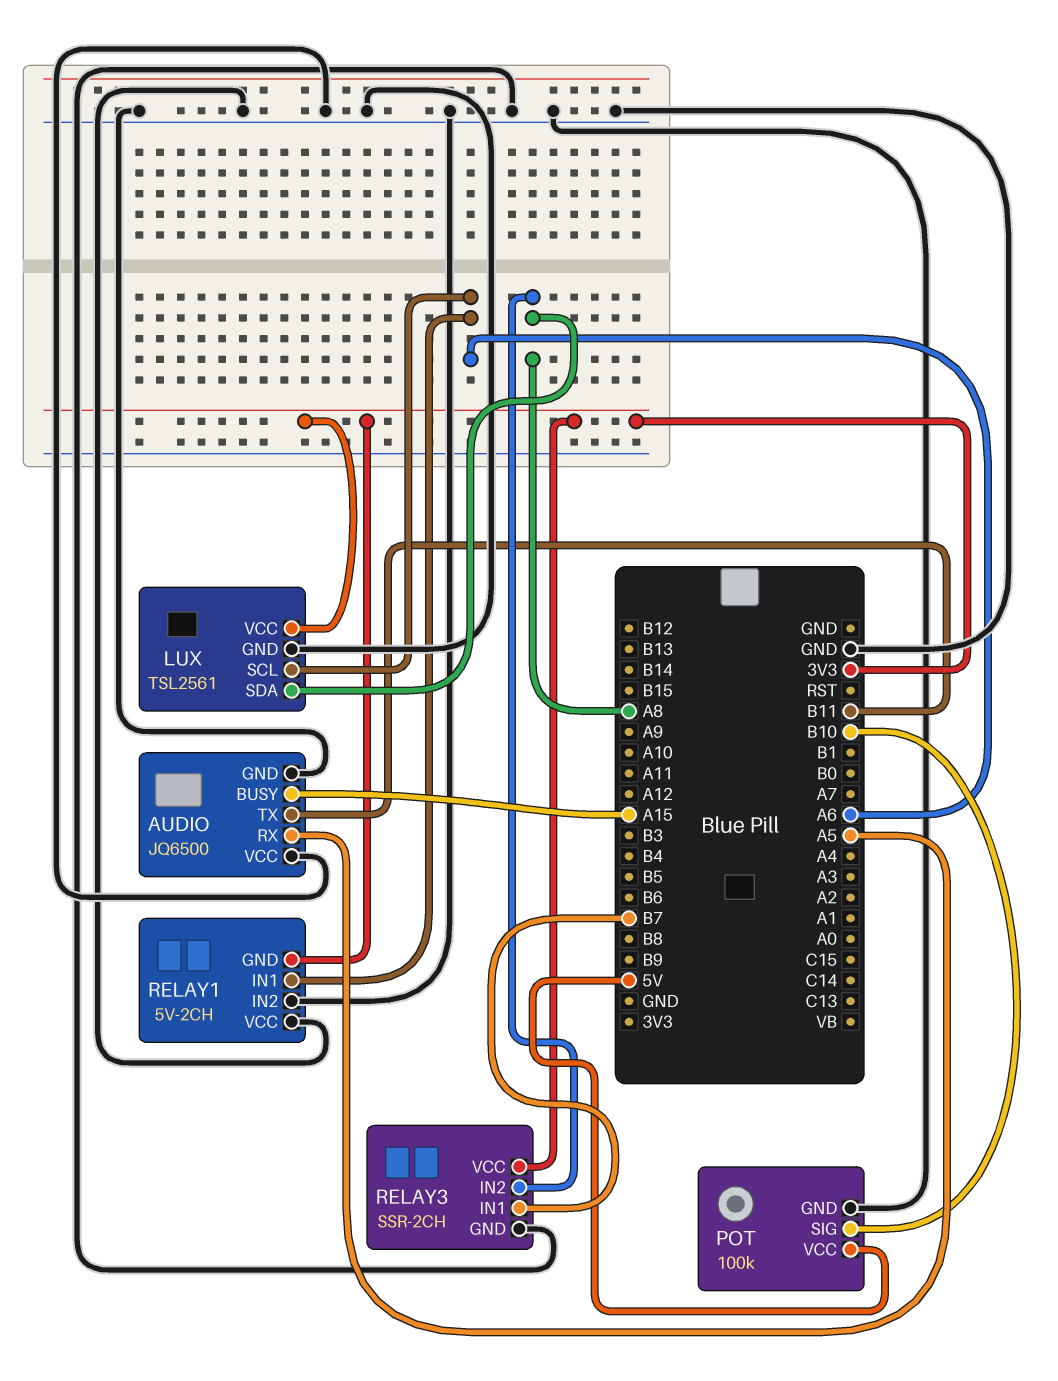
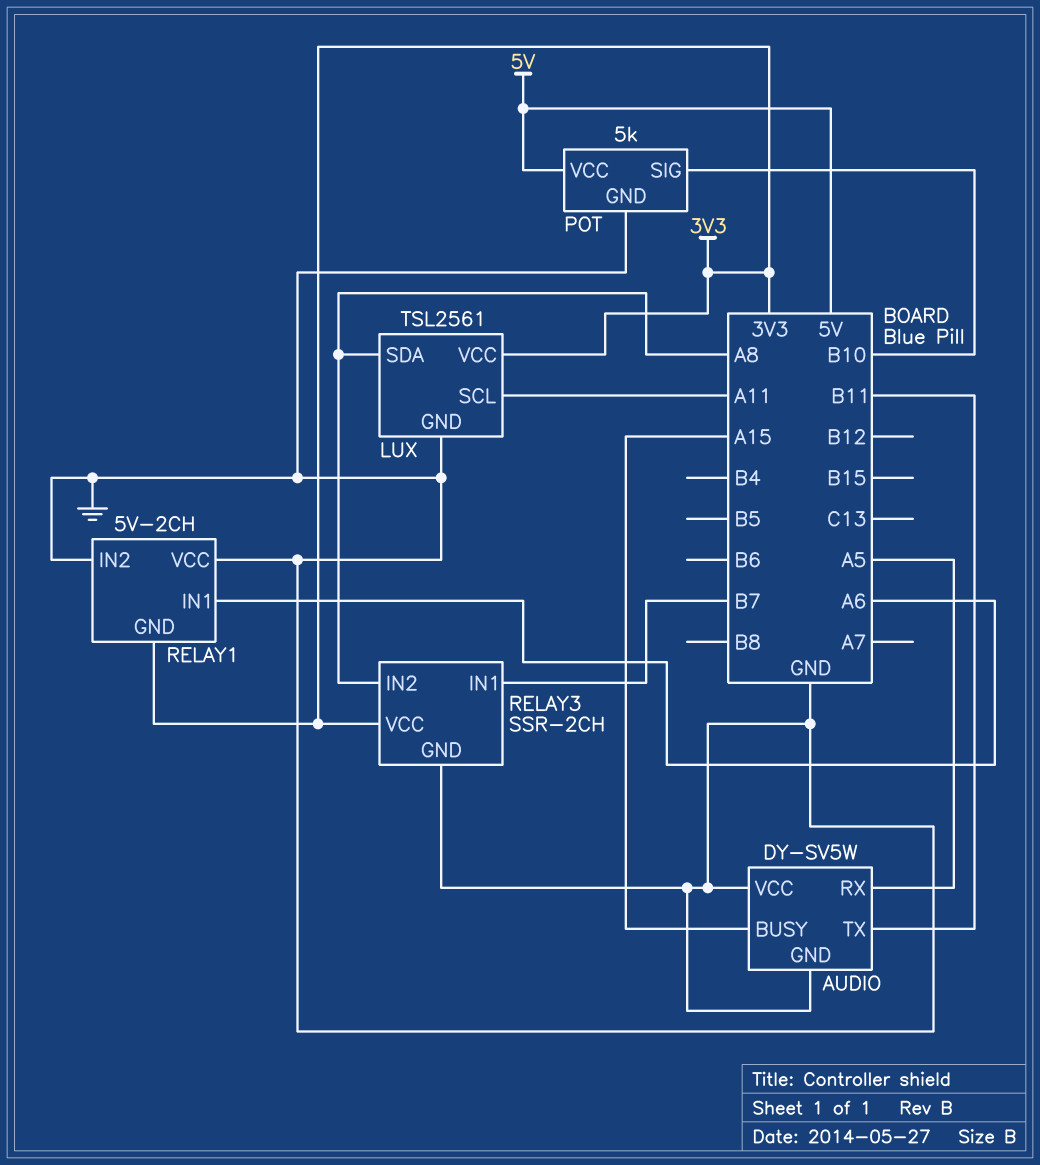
AUDIO: JQ6500 -> DY-SV5W
LUX pin SCL: A6 -> A11
POT: 100k -> 5k

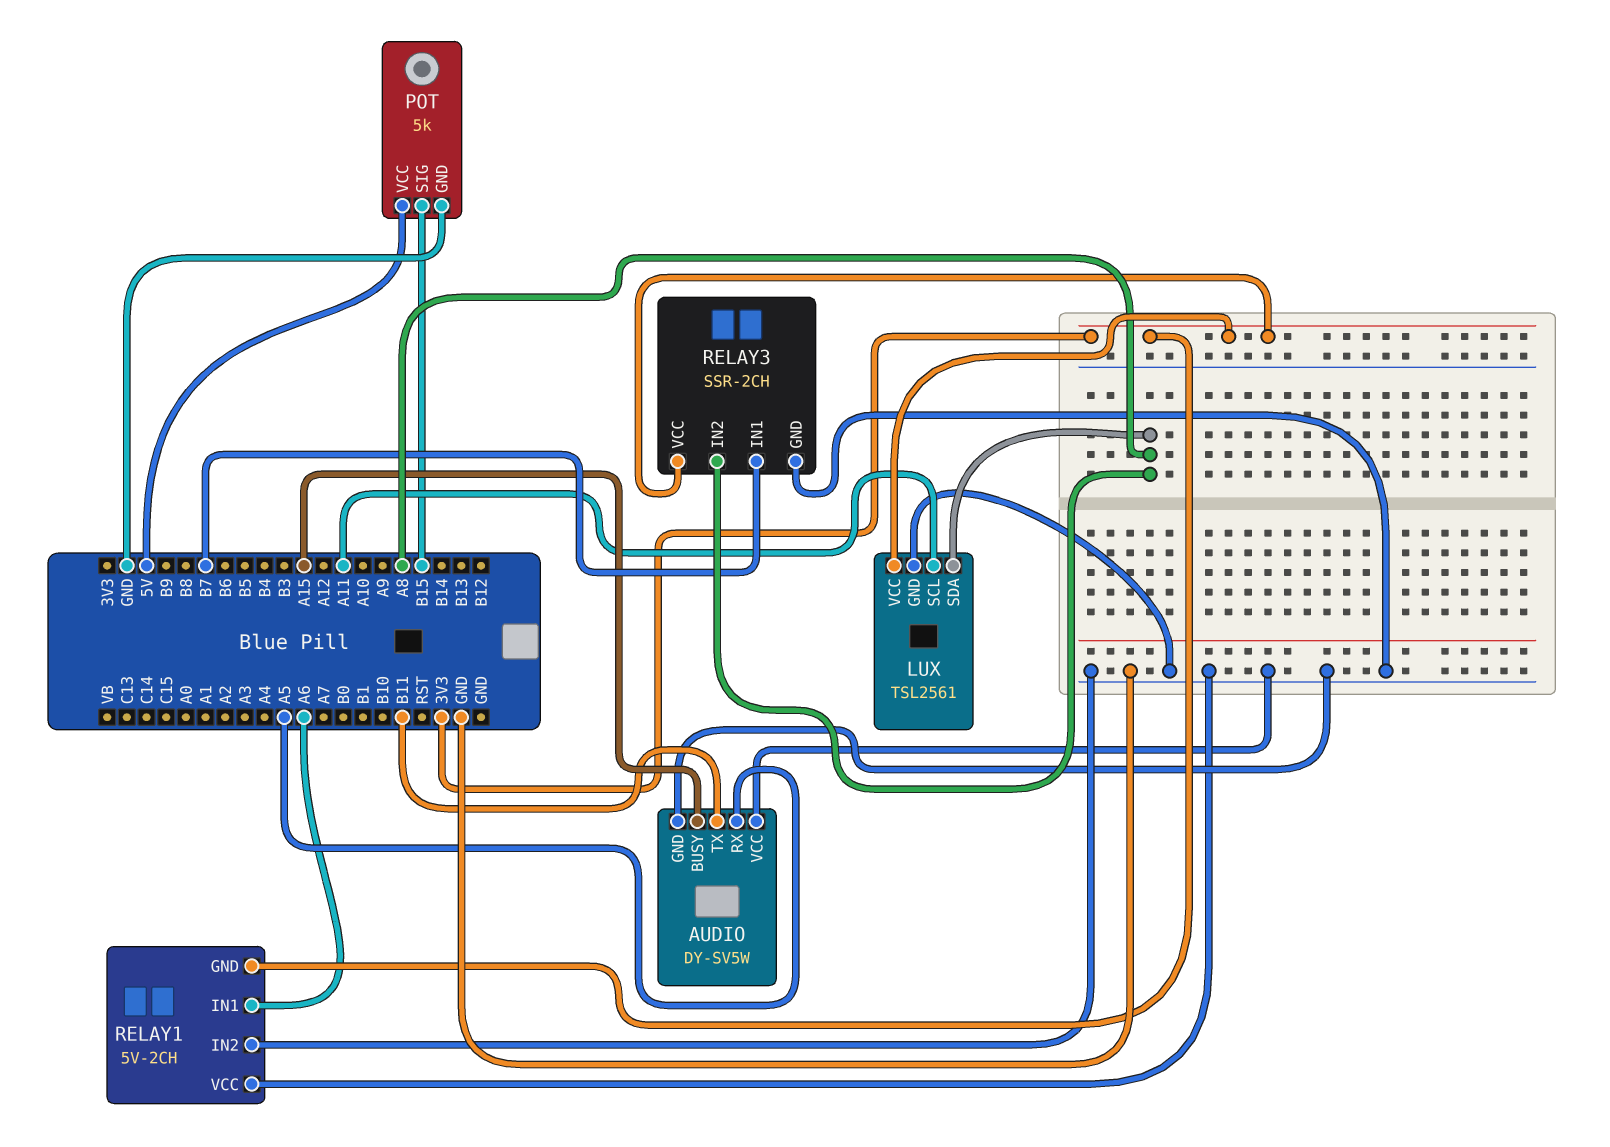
POT pin SIG: B10 -> B15

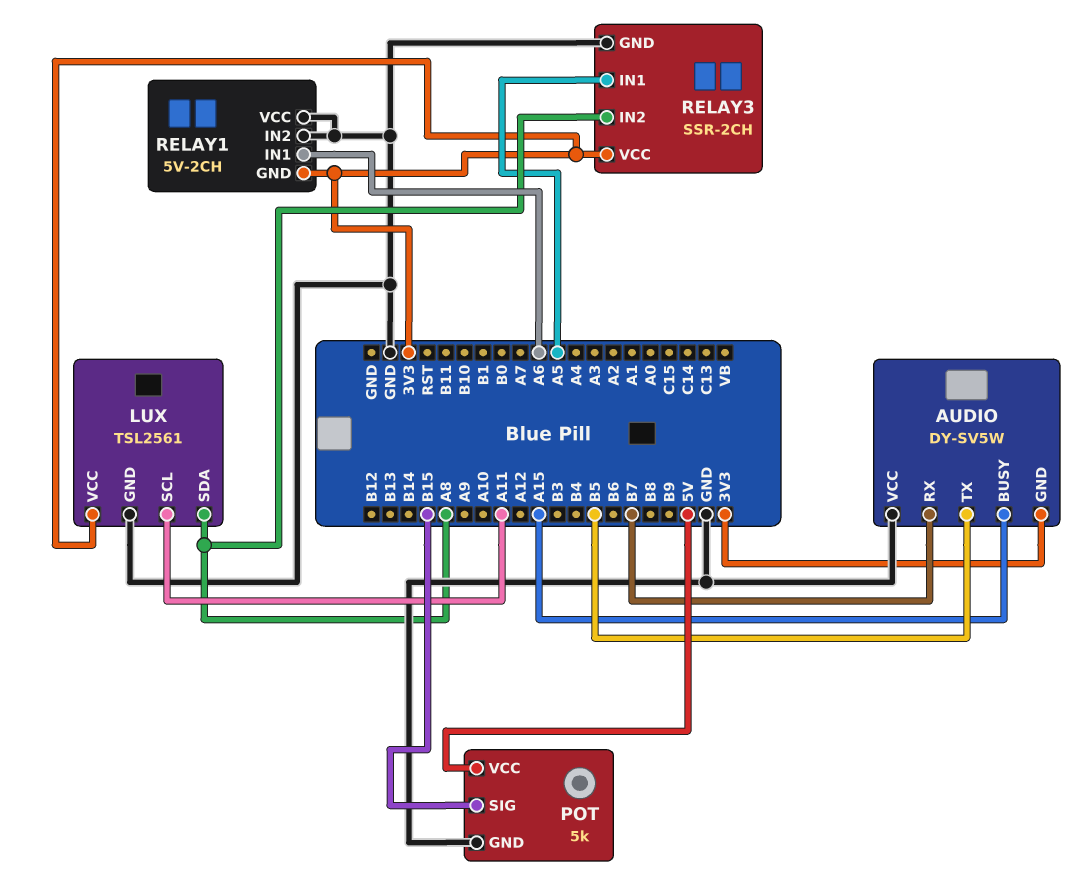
AUDIO pin GND: GND -> 3V3
AUDIO pin RX: A5 -> B7
AUDIO pin TX: B11 -> B5
RELAY3 pin IN1: B7 -> A5

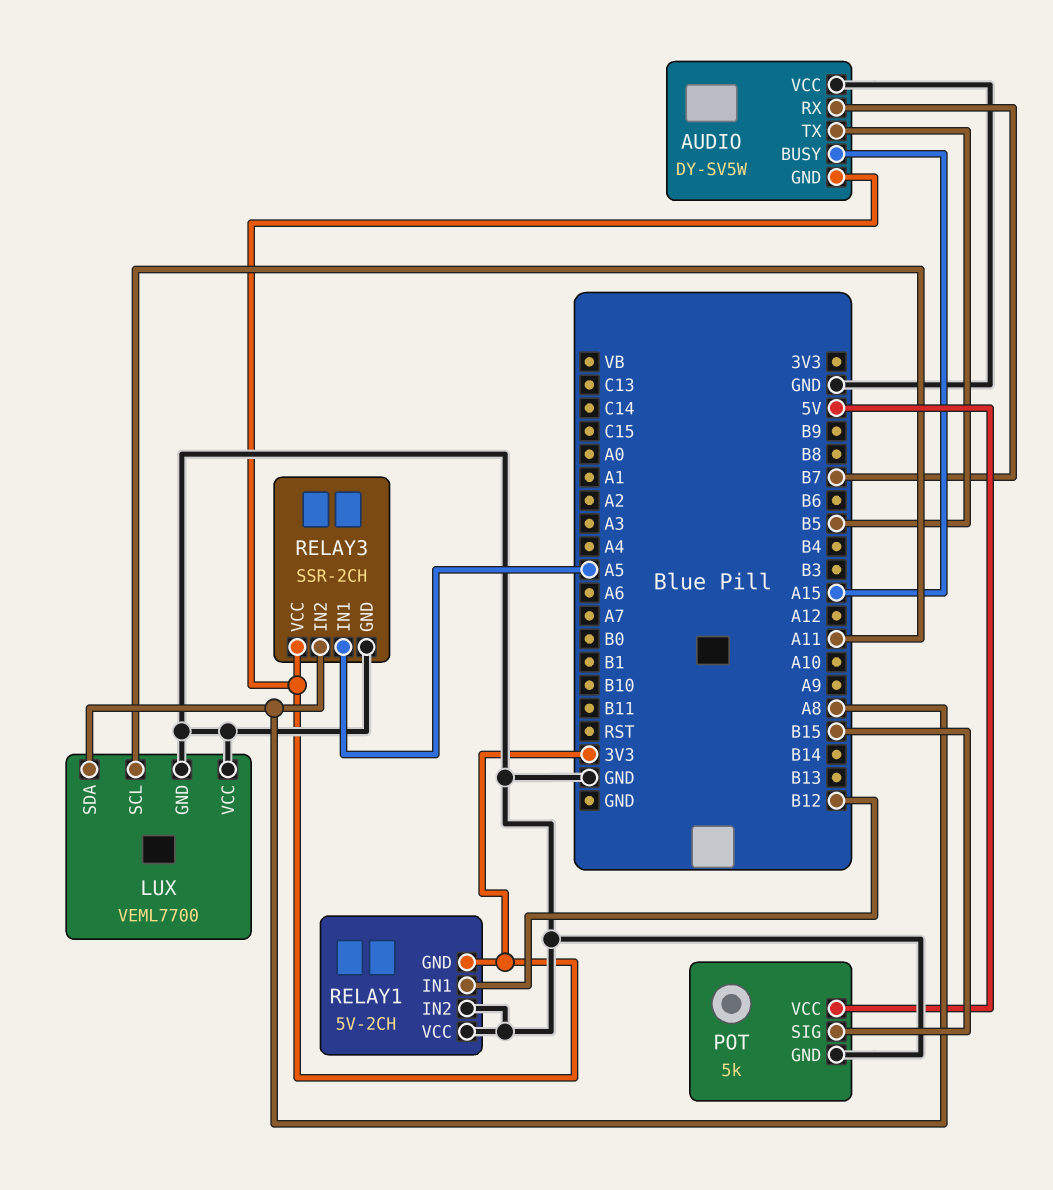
LUX: TSL2561 -> VEML7700
LUX pin VCC: 3V3 -> GND
RELAY1 pin IN1: A6 -> B12

